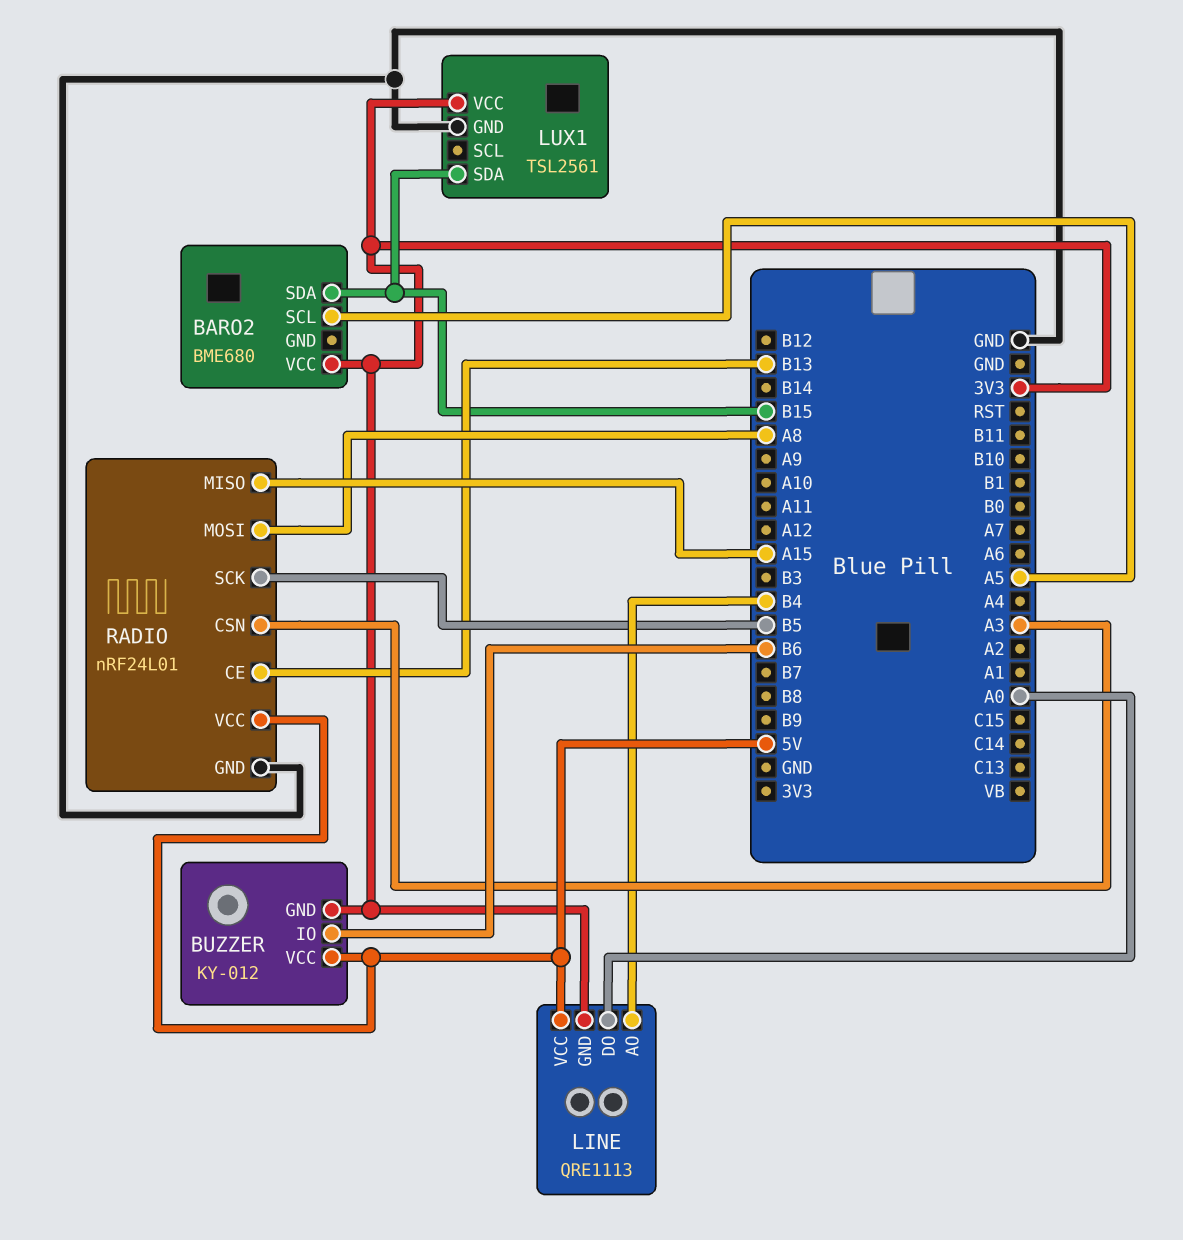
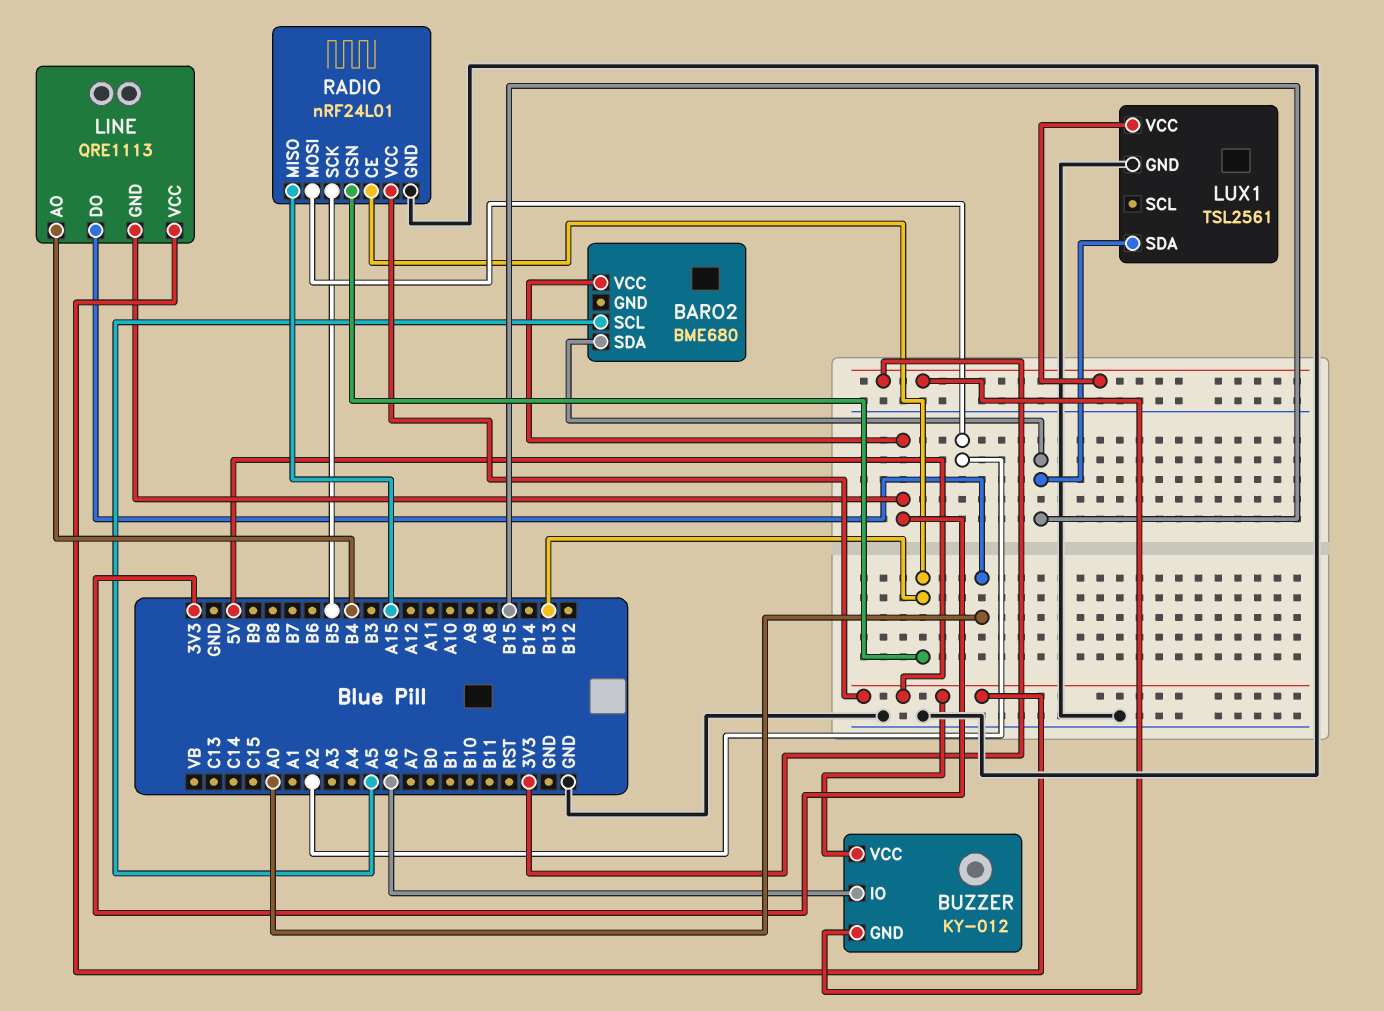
BUZZER pin IO: B6 -> A6
RADIO pin CSN: A3 -> B13
RADIO pin MOSI: A8 -> A2

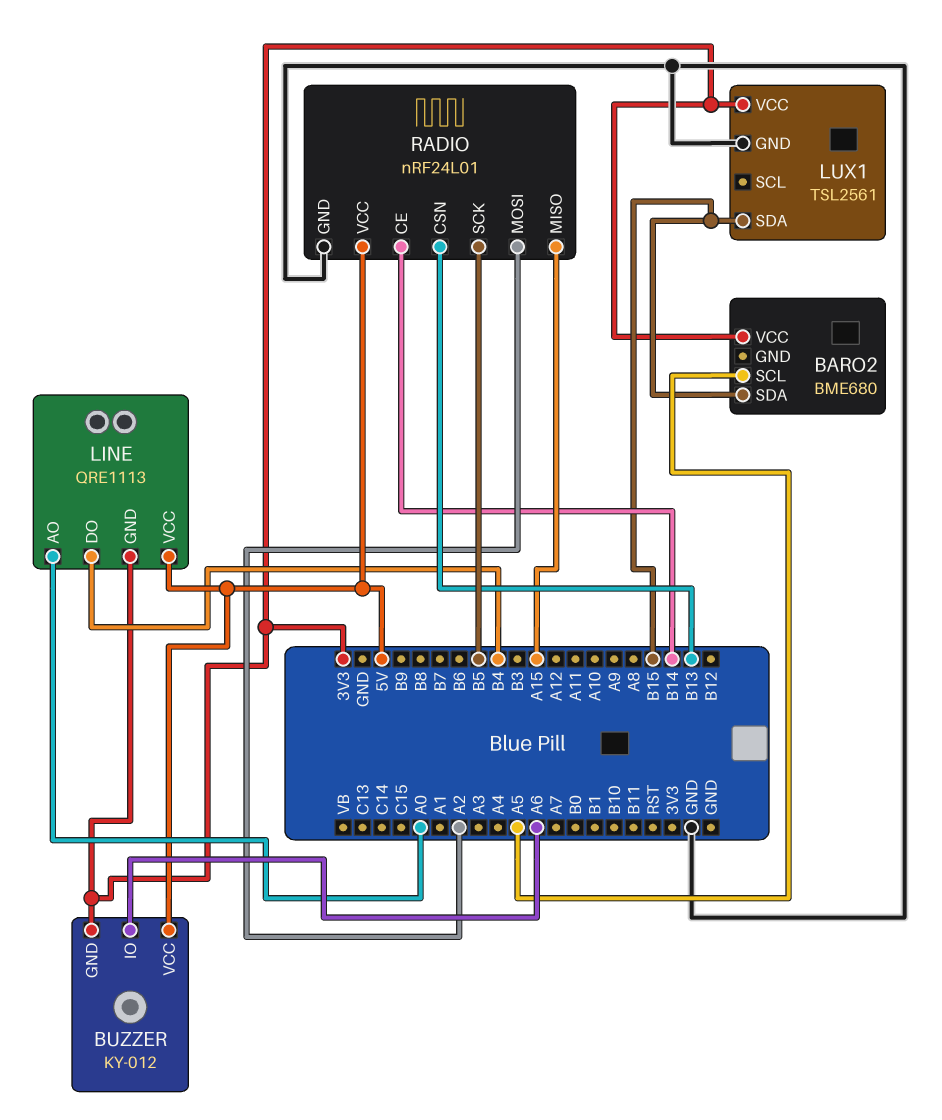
LINE pin AO: B4 -> A0
LINE pin DO: A0 -> B4
RADIO pin CE: B13 -> B14

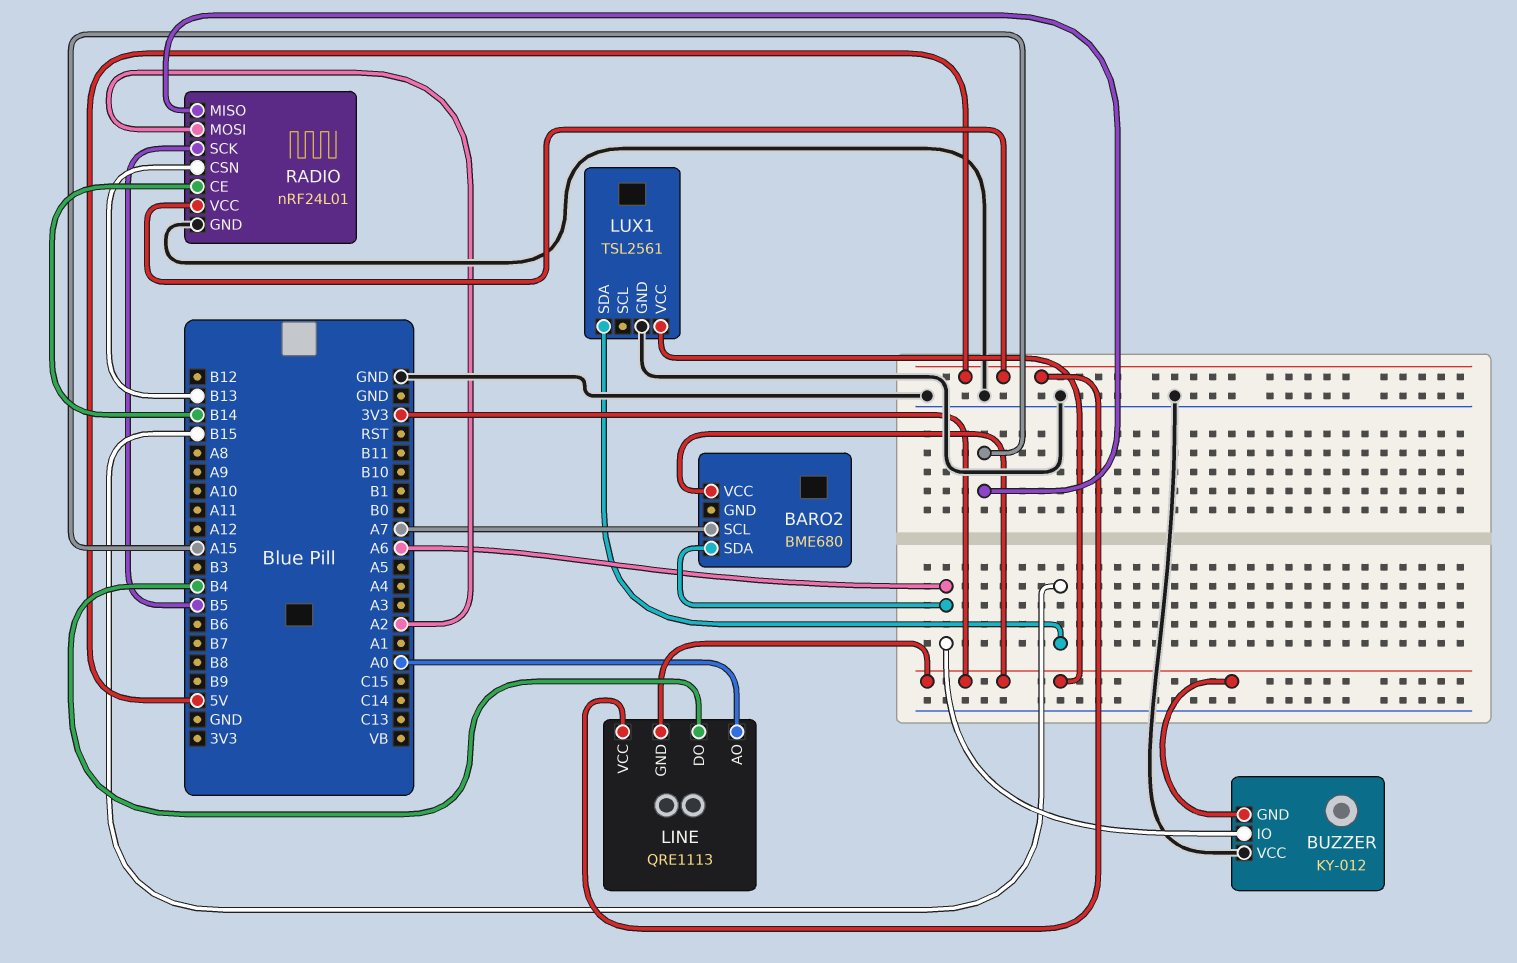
BARO2 pin SCL: A5 -> A7
BARO2 pin SDA: B15 -> A6
BUZZER pin VCC: 5V -> GND

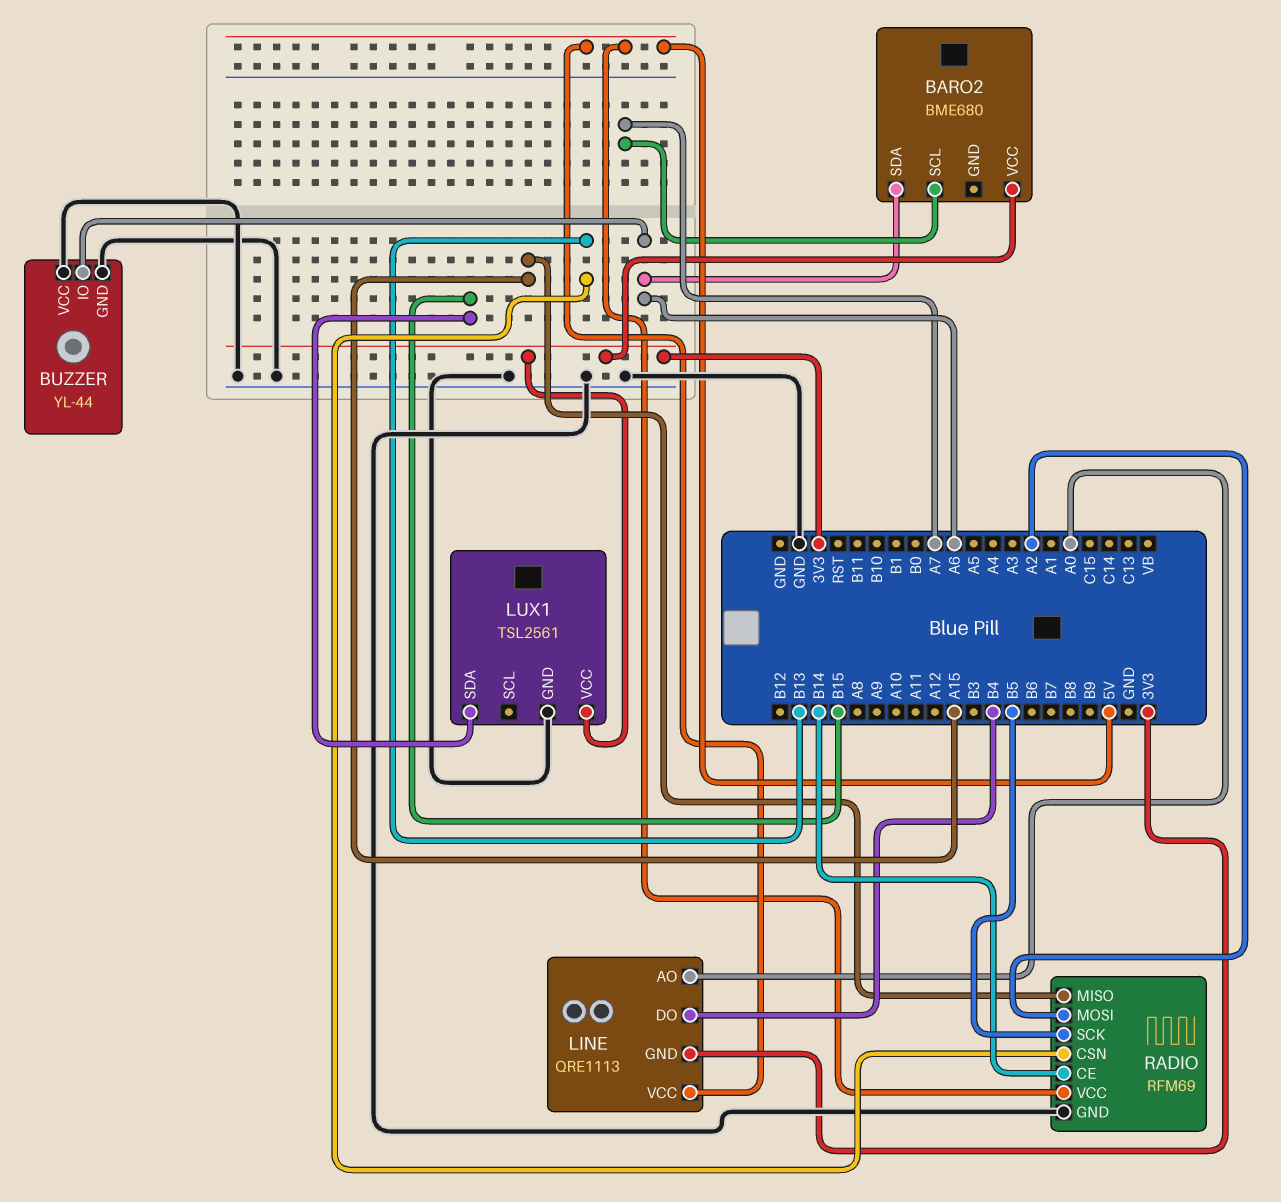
BUZZER: KY-012 -> YL-44
BUZZER pin GND: 3V3 -> GND
RADIO: nRF24L01 -> RFM69

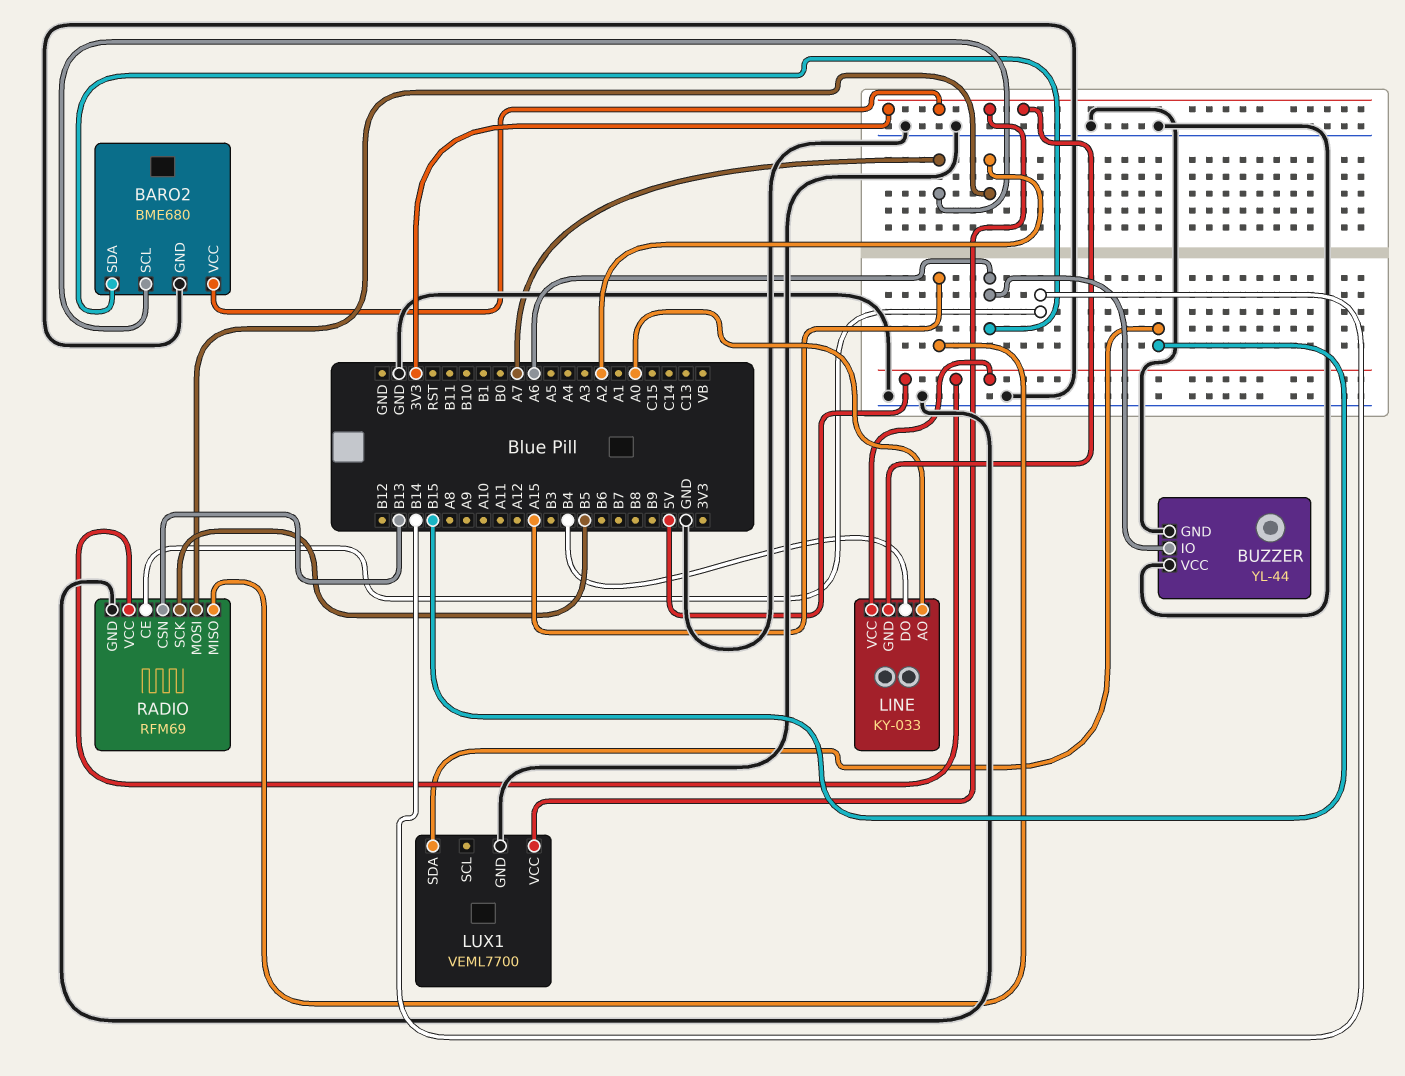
BARO2 pin GND: none -> GND
LINE: QRE1113 -> KY-033
LUX1: TSL2561 -> VEML7700

